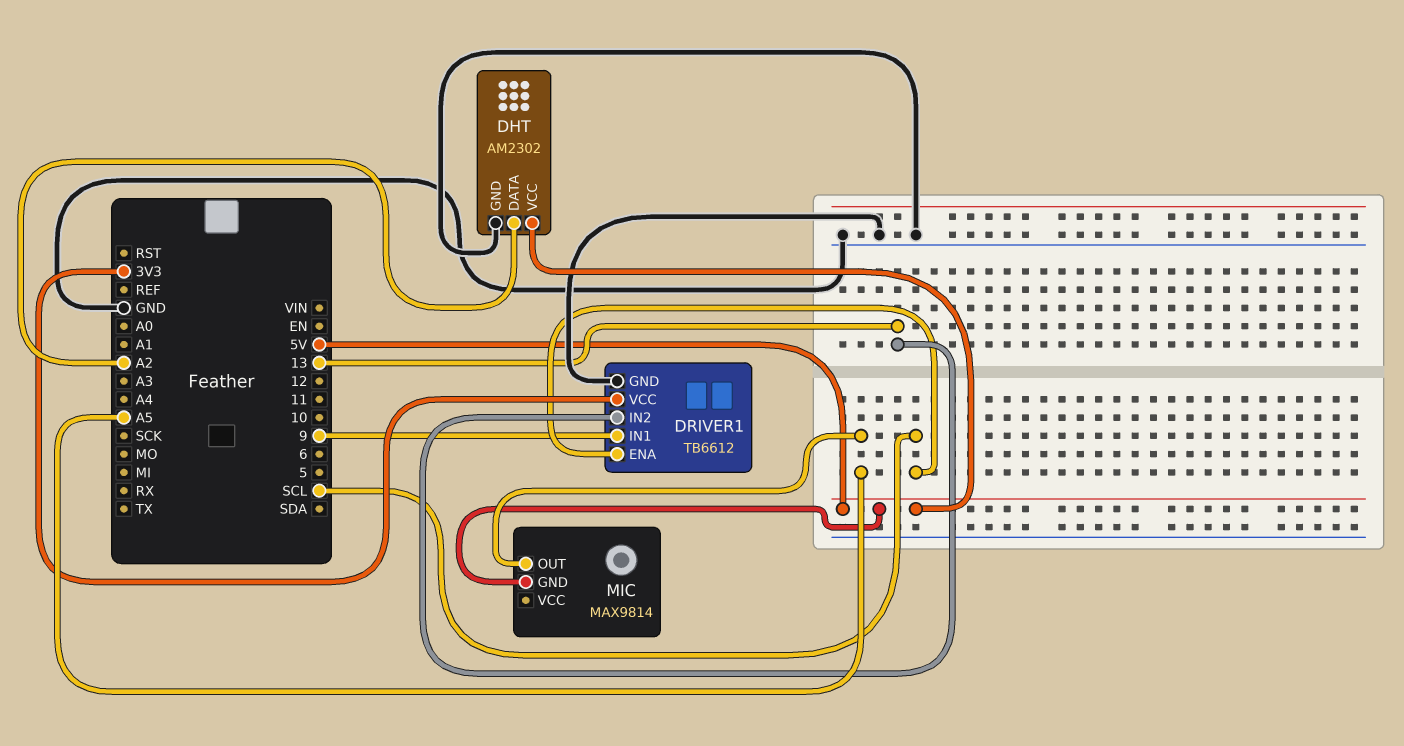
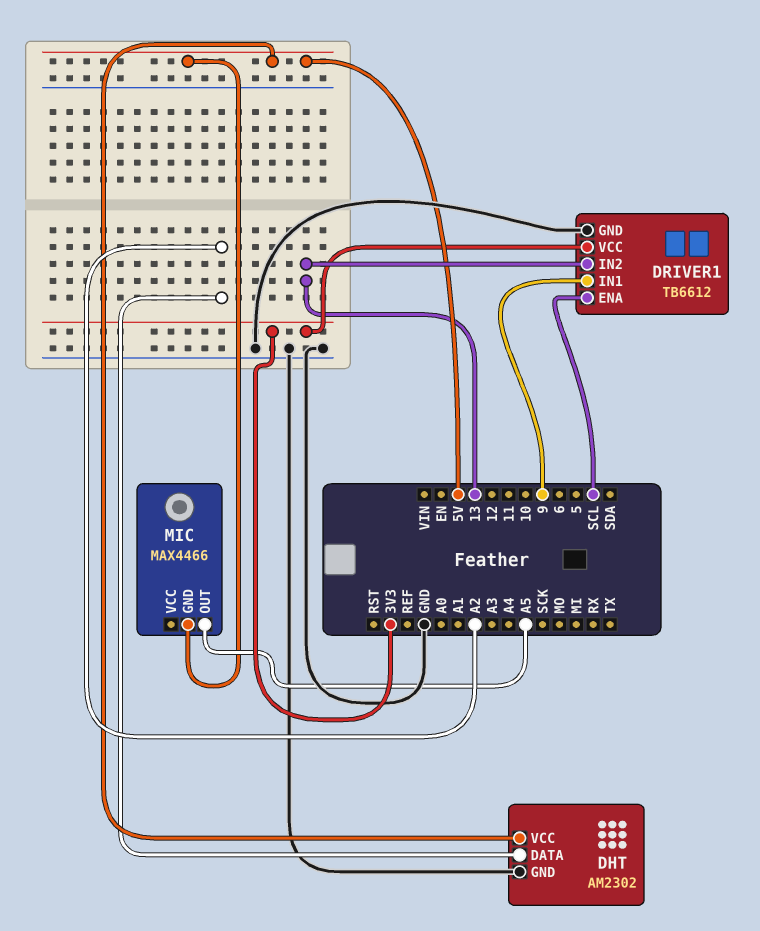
MIC: MAX9814 -> MAX4466

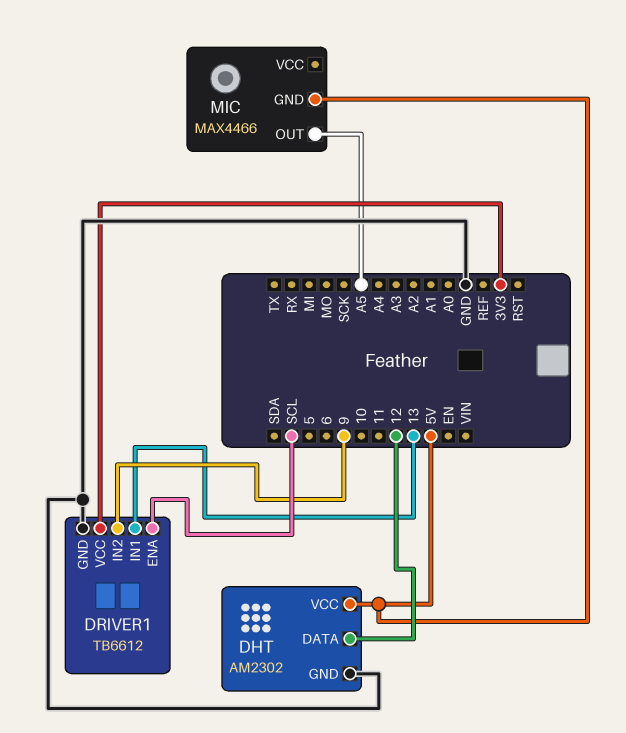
DHT pin DATA: A2 -> 12
DRIVER1 pin IN1: 9 -> 13
DRIVER1 pin IN2: 13 -> 9

